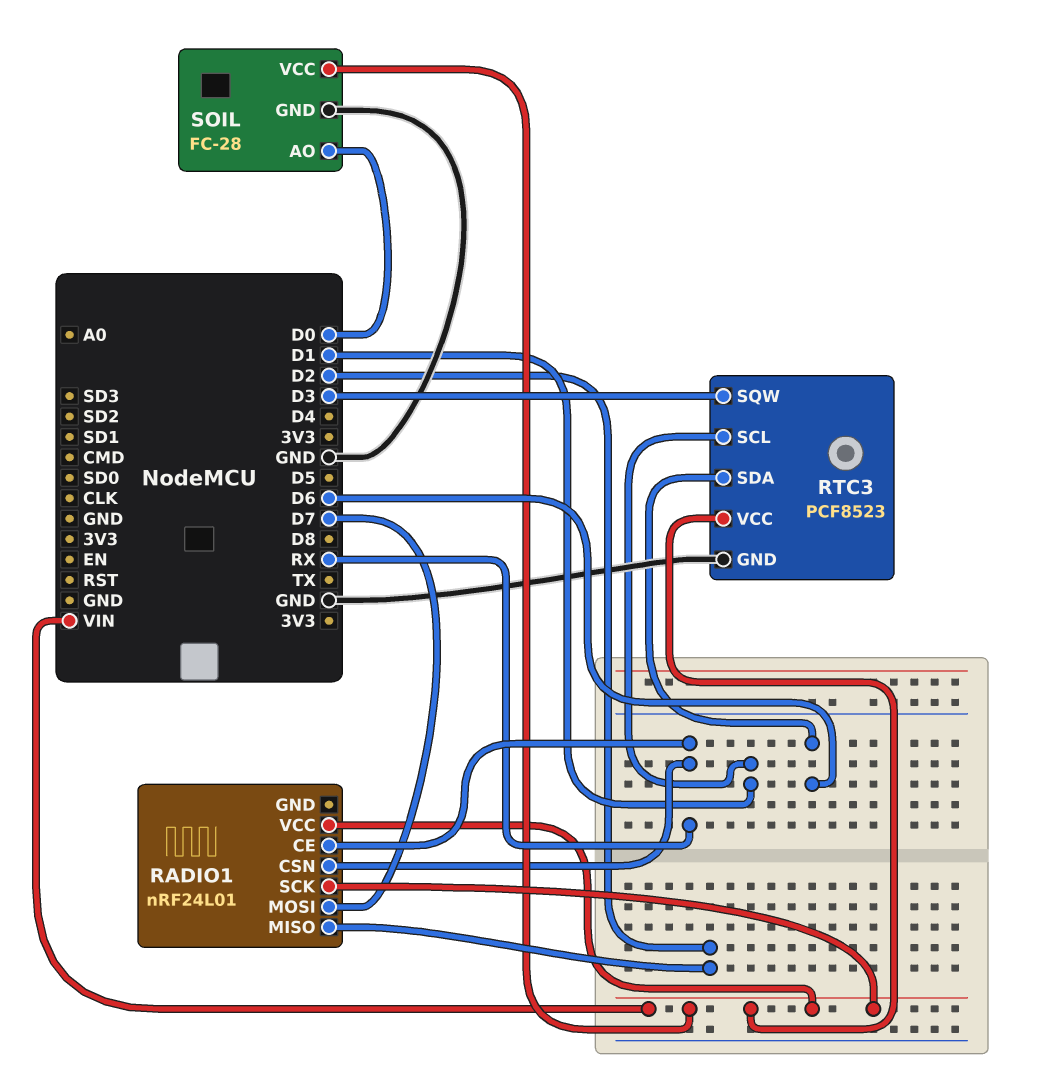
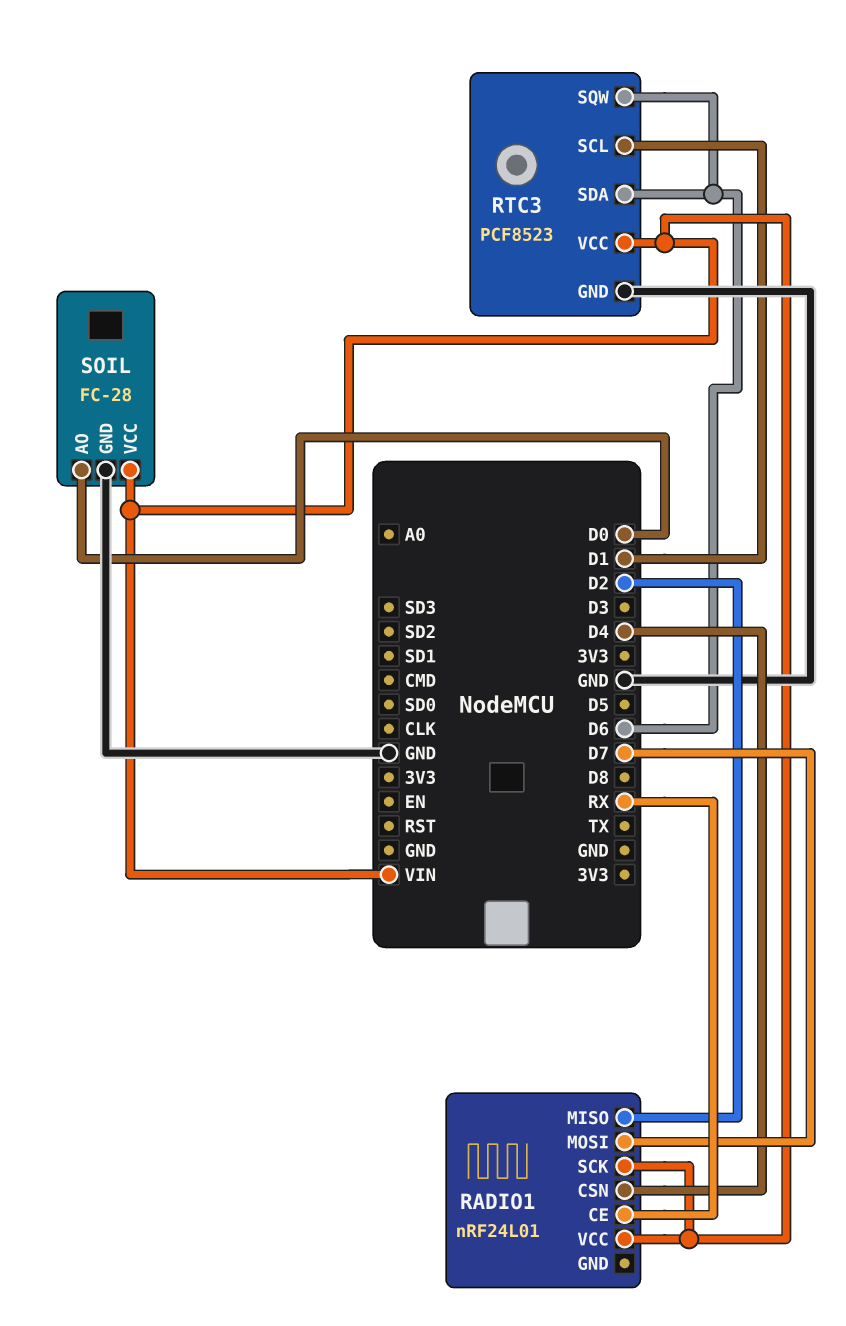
RADIO1 pin CSN: RX -> D4
RTC3 pin SQW: D3 -> D6

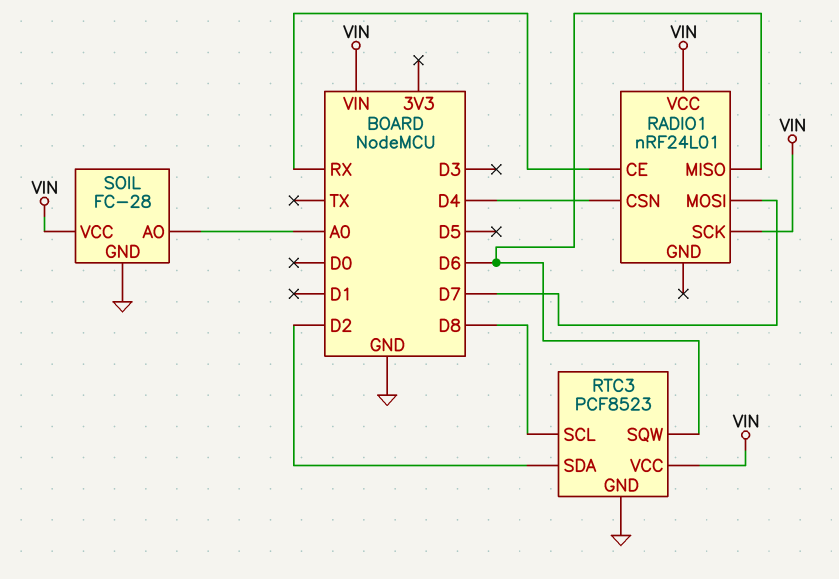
RADIO1 pin MISO: D2 -> D6
RTC3 pin SCL: D1 -> D8
RTC3 pin SDA: D6 -> D2
SOIL pin AO: D0 -> A0

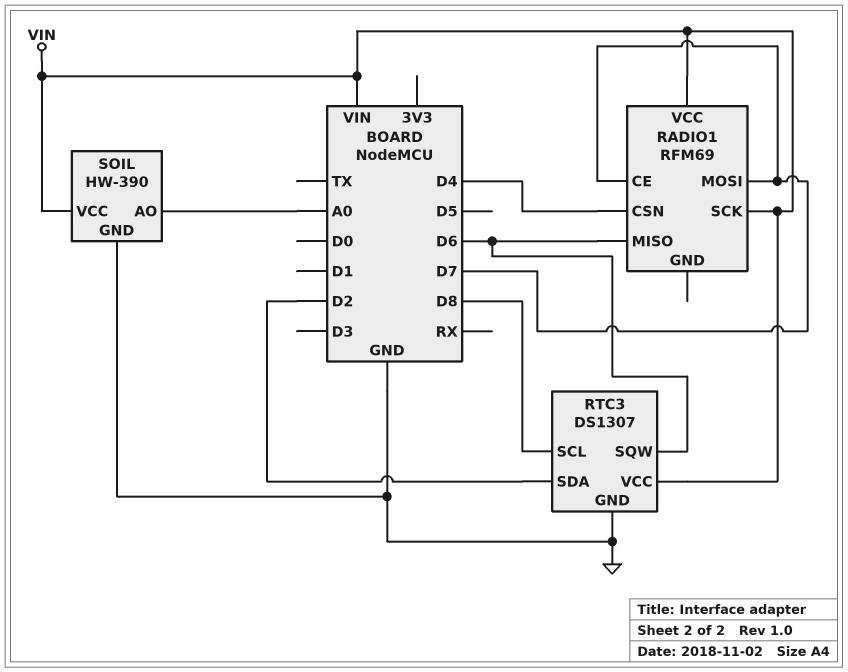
RADIO1: nRF24L01 -> RFM69
RADIO1 pin CE: RX -> D7
RTC3: PCF8523 -> DS1307
SOIL: FC-28 -> HW-390

